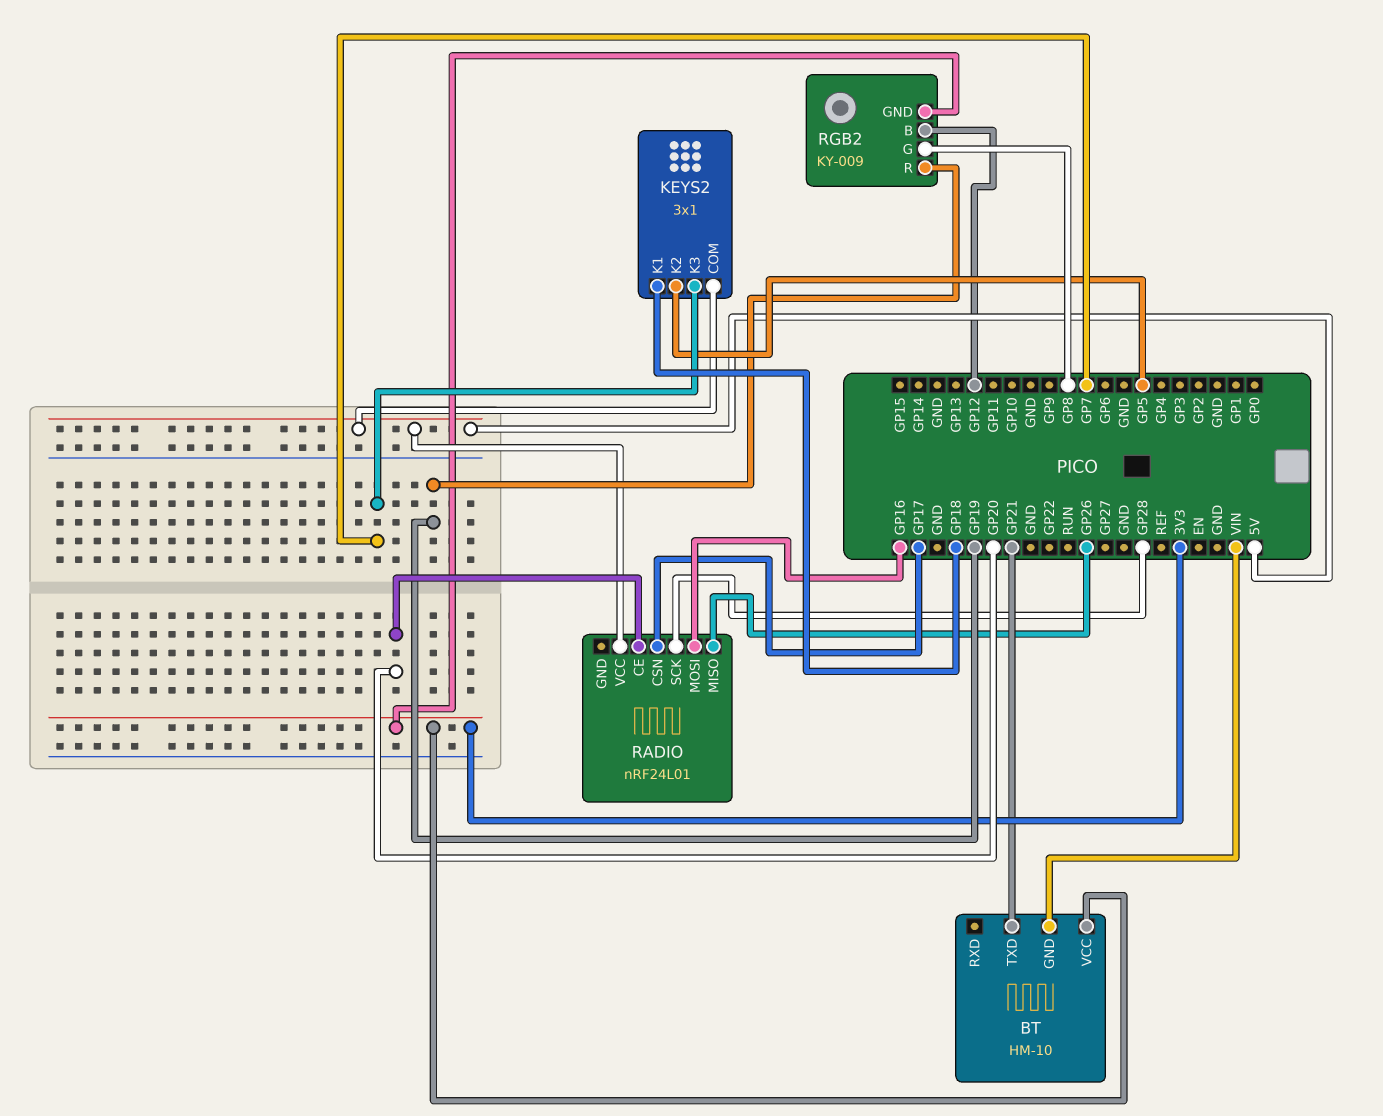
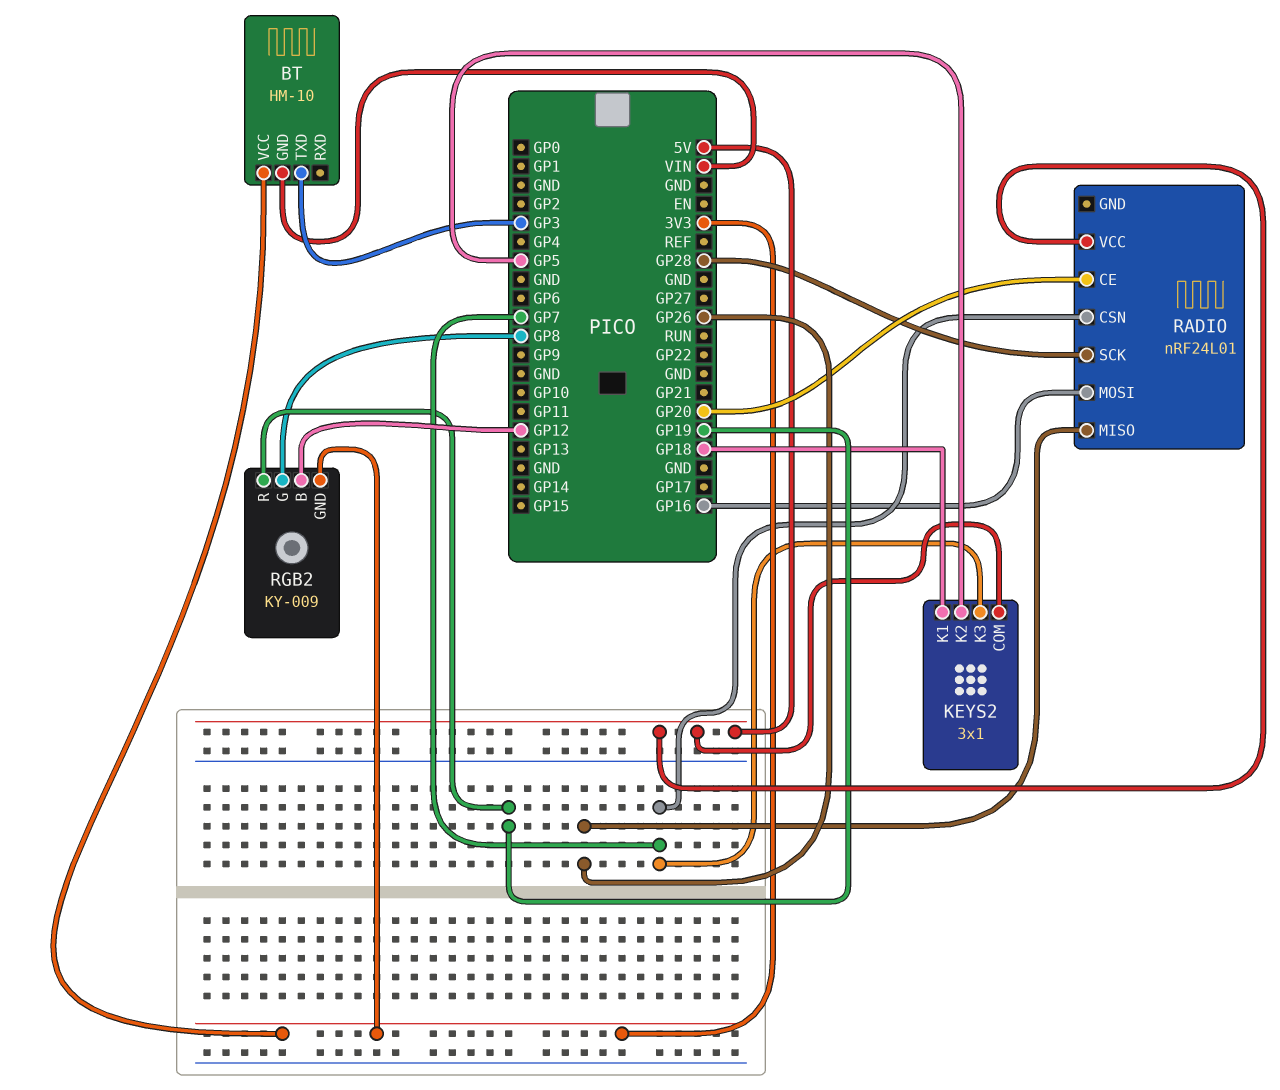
BT pin TXD: GP21 -> GP3
RADIO pin CSN: GP17 -> GP7

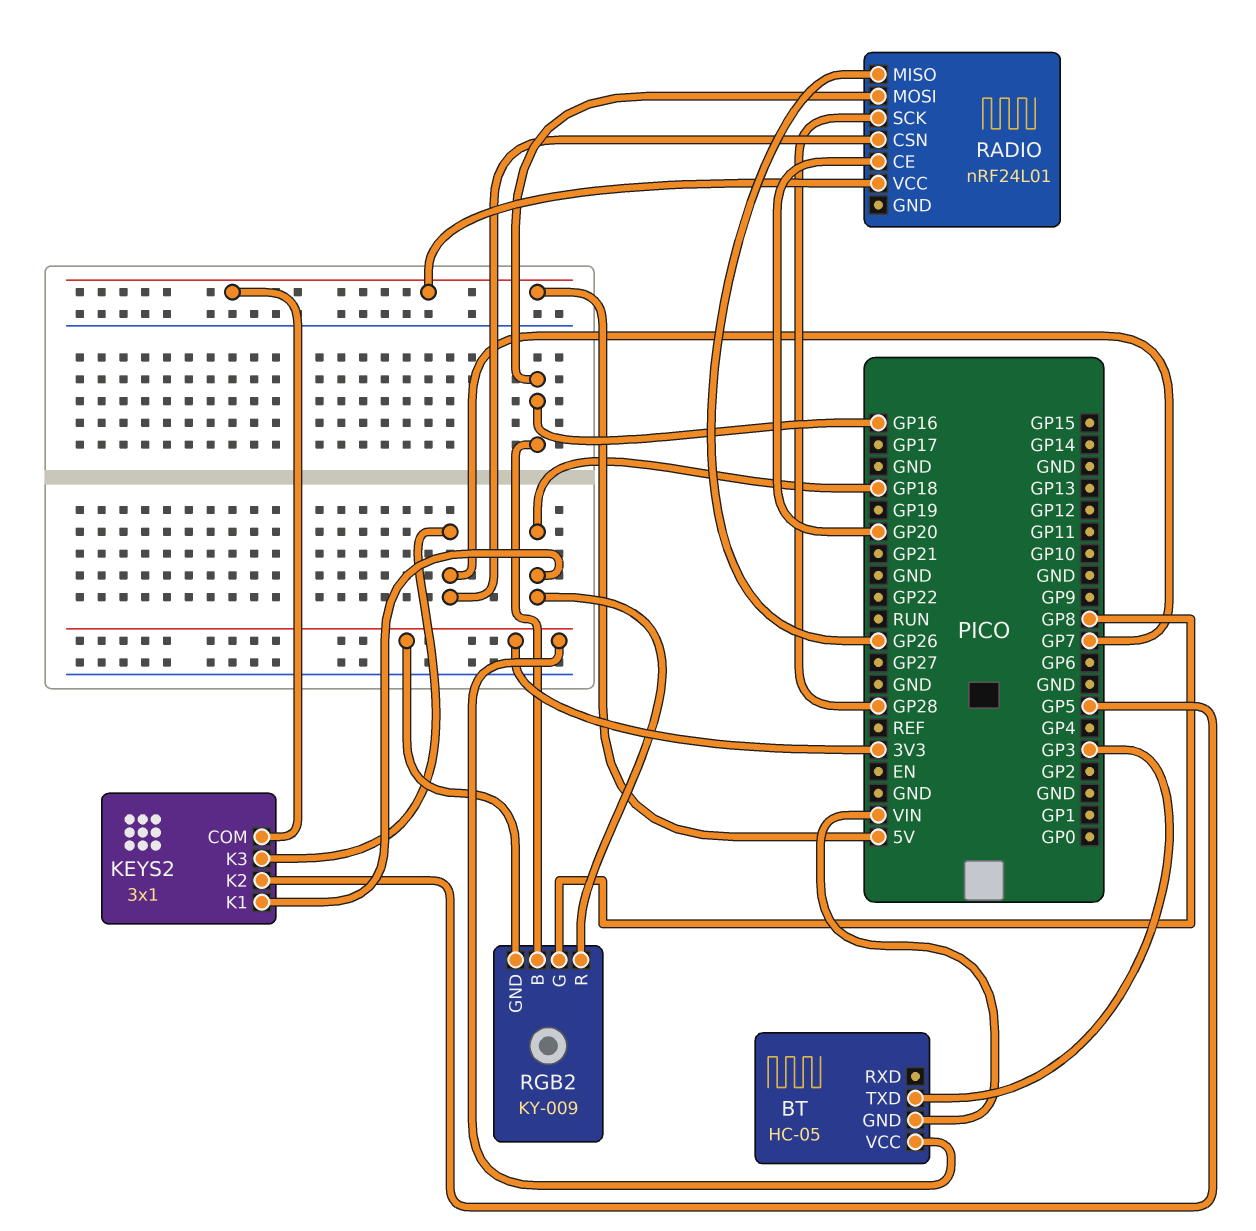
BT: HM-10 -> HC-05
RGB2 pin B: GP12 -> GP16
RGB2 pin R: GP19 -> GP18

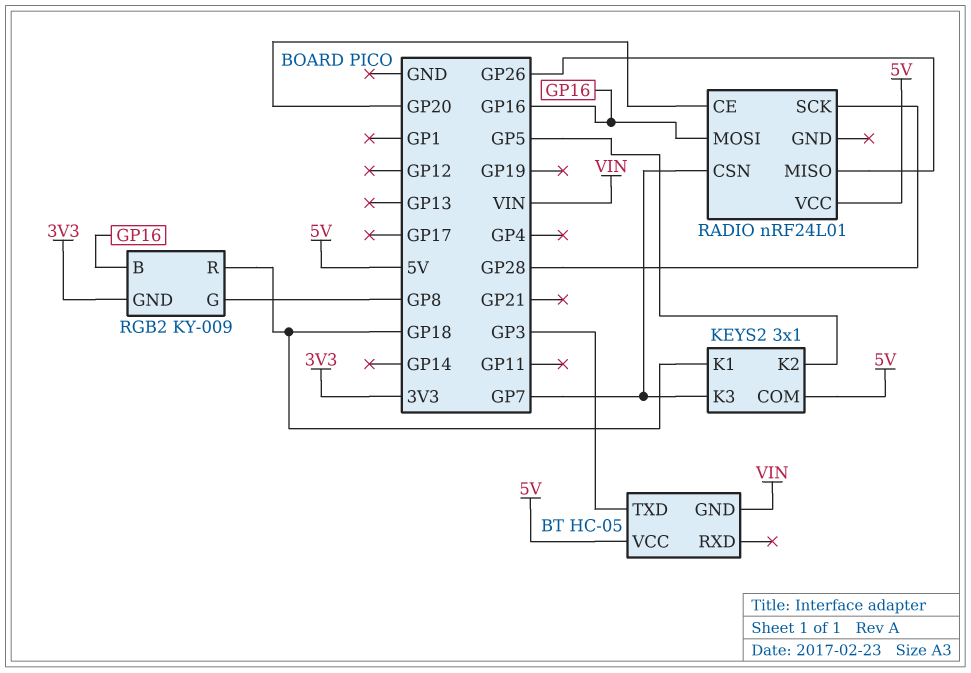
BT pin VCC: 3V3 -> 5V

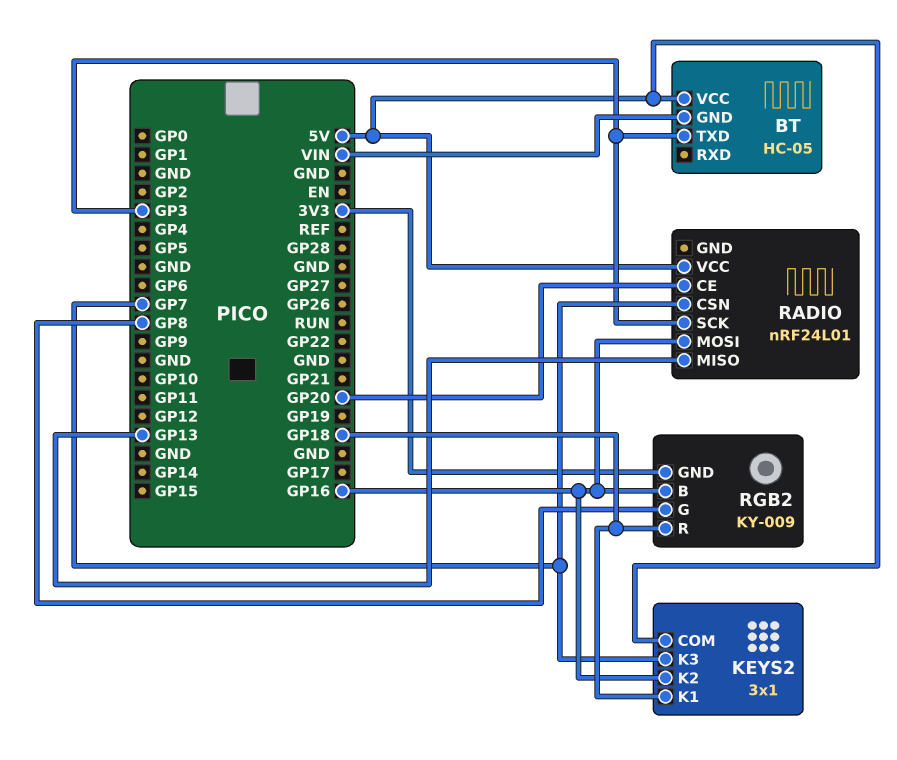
KEYS2 pin K2: GP5 -> GP16
RADIO pin MISO: GP26 -> GP13
RADIO pin SCK: GP28 -> GP3

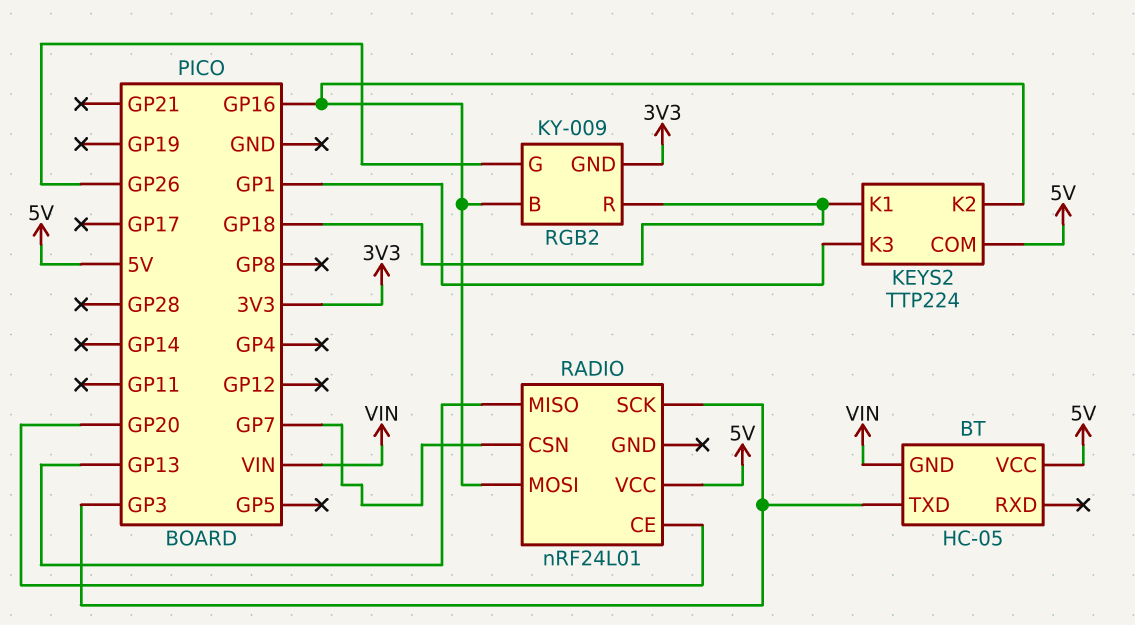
KEYS2: 3x1 -> TTP224
KEYS2 pin K3: GP7 -> GP1
RGB2 pin G: GP8 -> GP26

